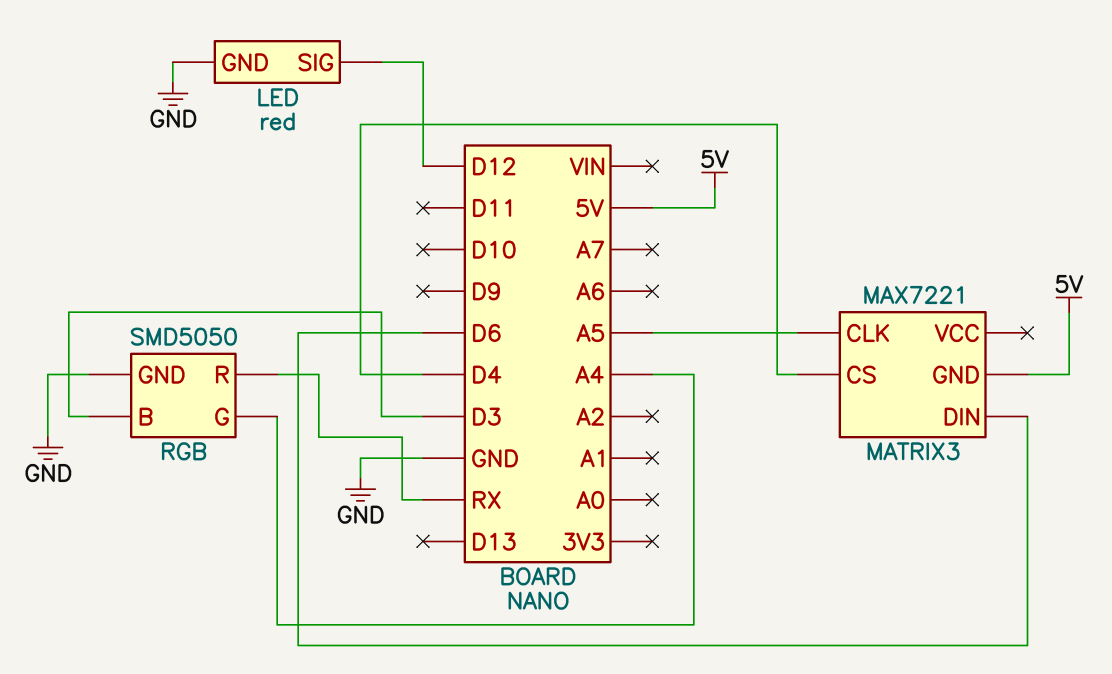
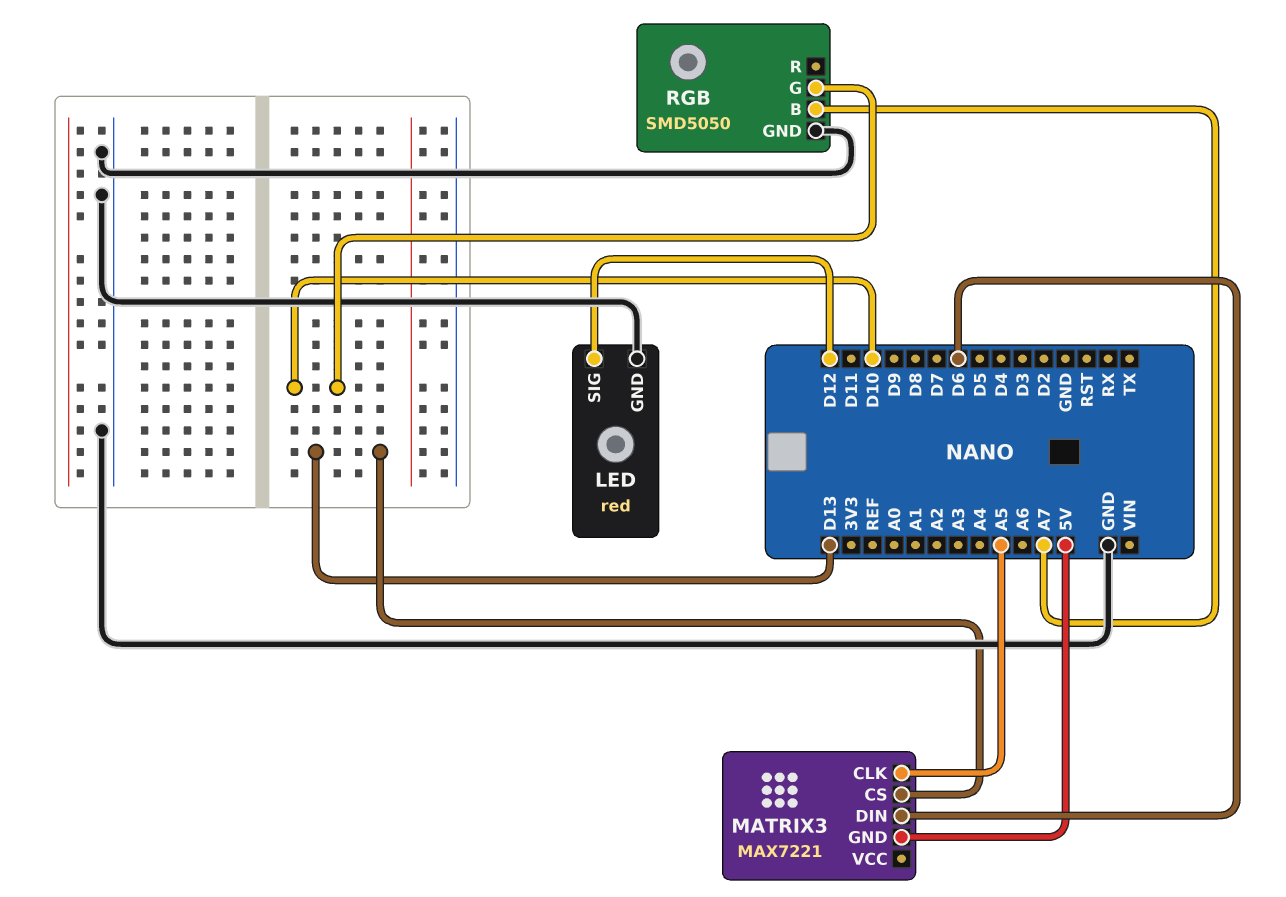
MATRIX3 pin CS: D4 -> D13
RGB pin B: D3 -> A7
RGB pin G: A4 -> D10
RGB pin R: RX -> none

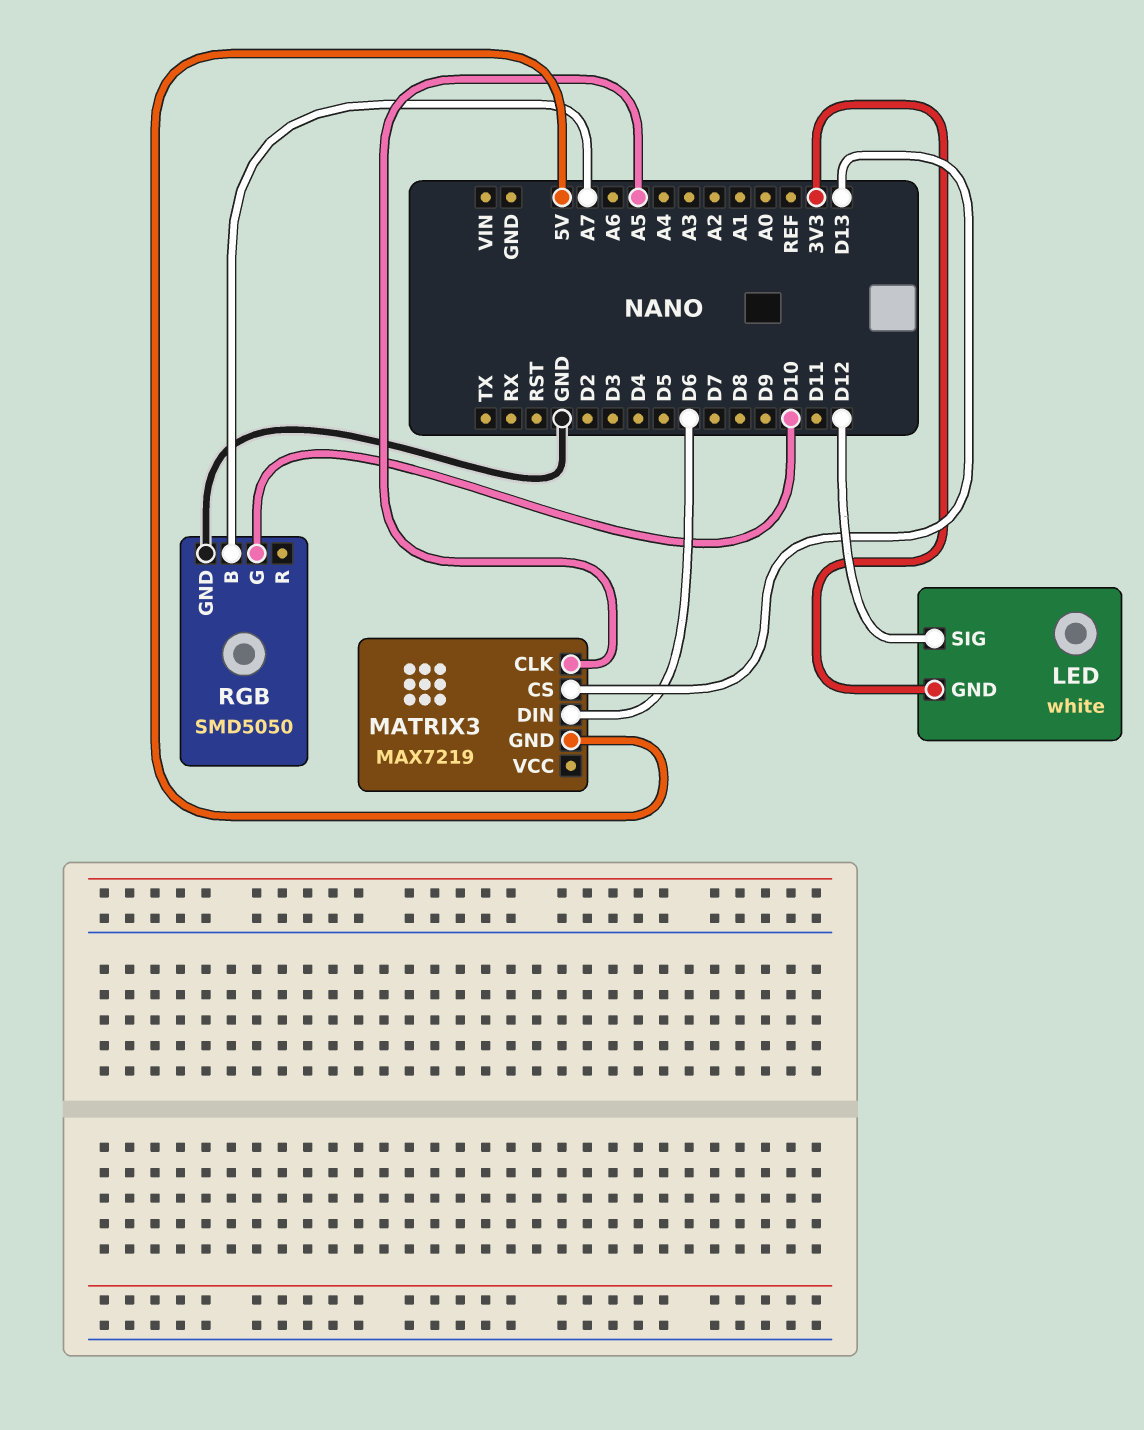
LED: red -> white
LED pin GND: GND -> 3V3
MATRIX3: MAX7221 -> MAX7219

